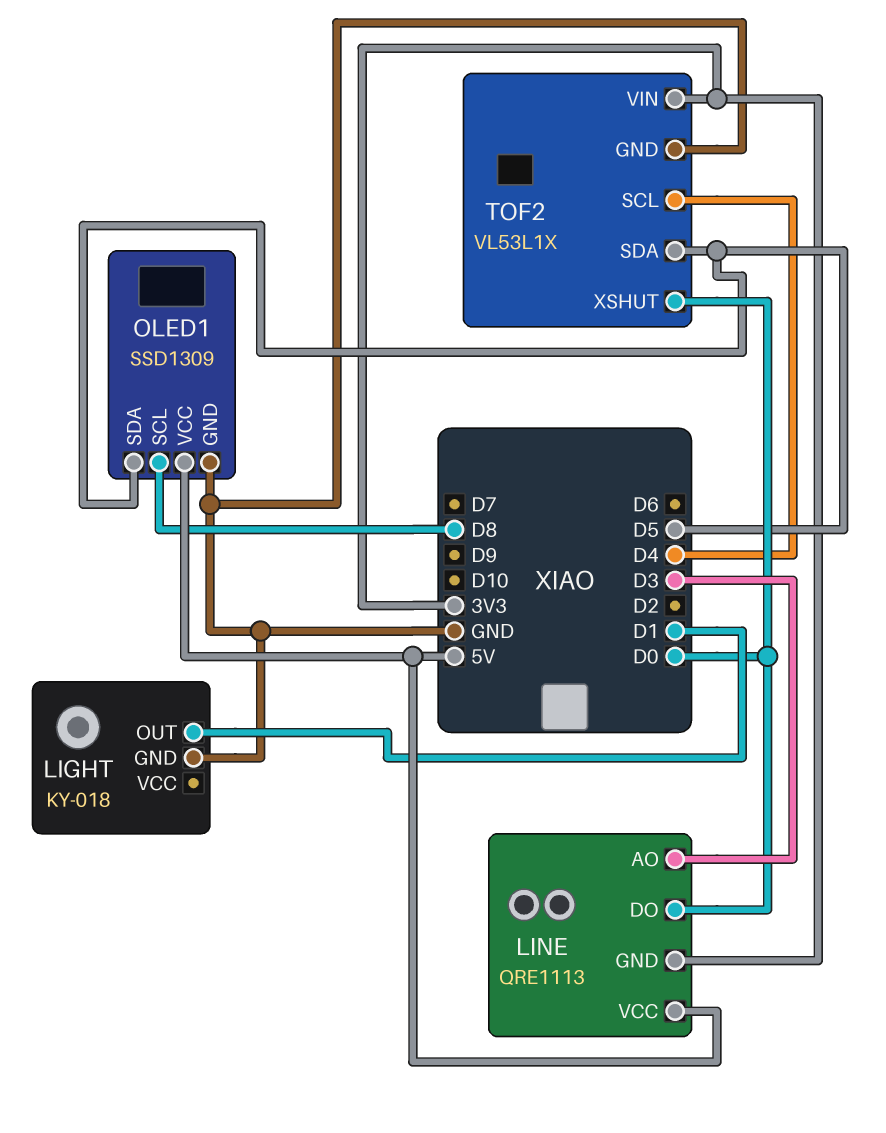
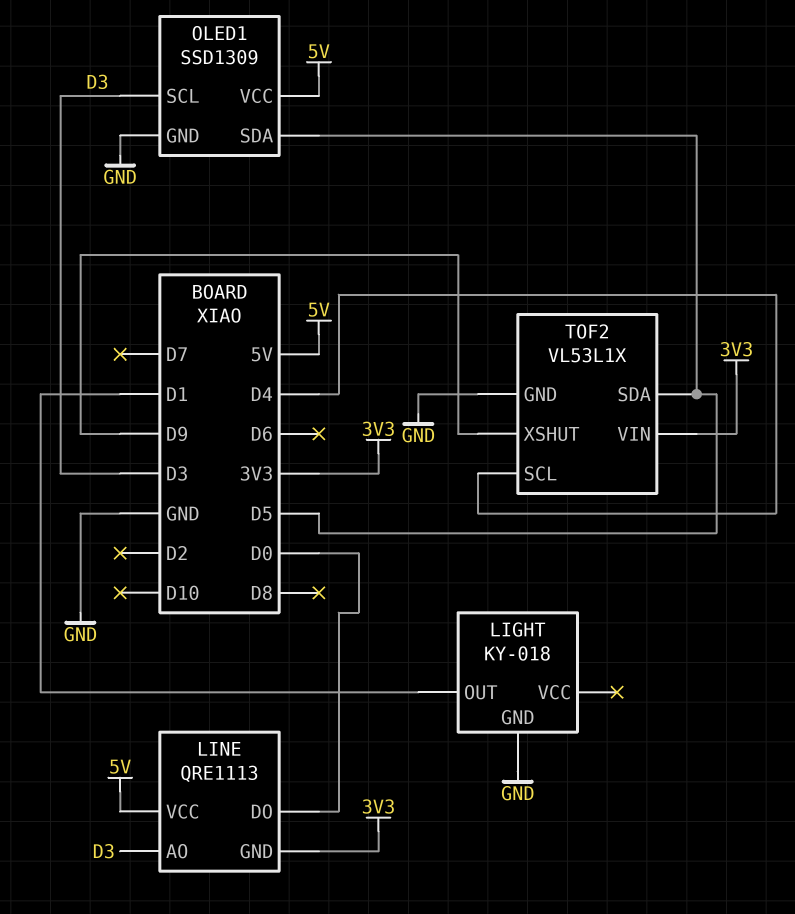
OLED1 pin SCL: D8 -> D3
TOF2 pin XSHUT: D0 -> D9

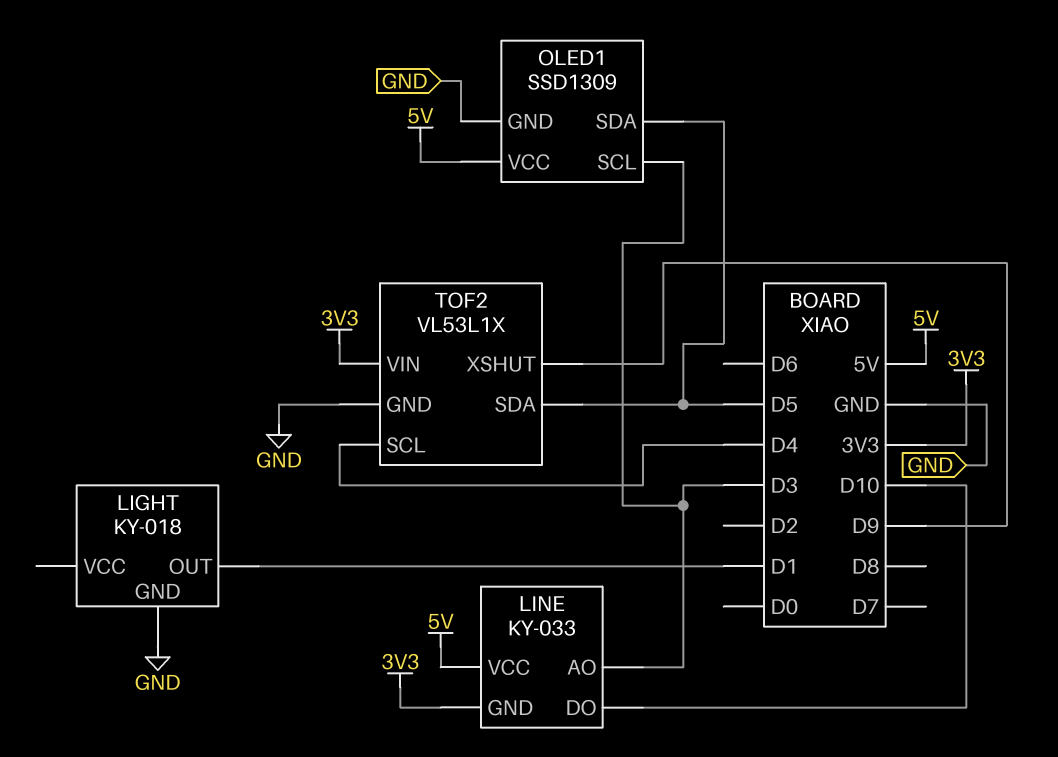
LINE: QRE1113 -> KY-033
LINE pin DO: D0 -> D10

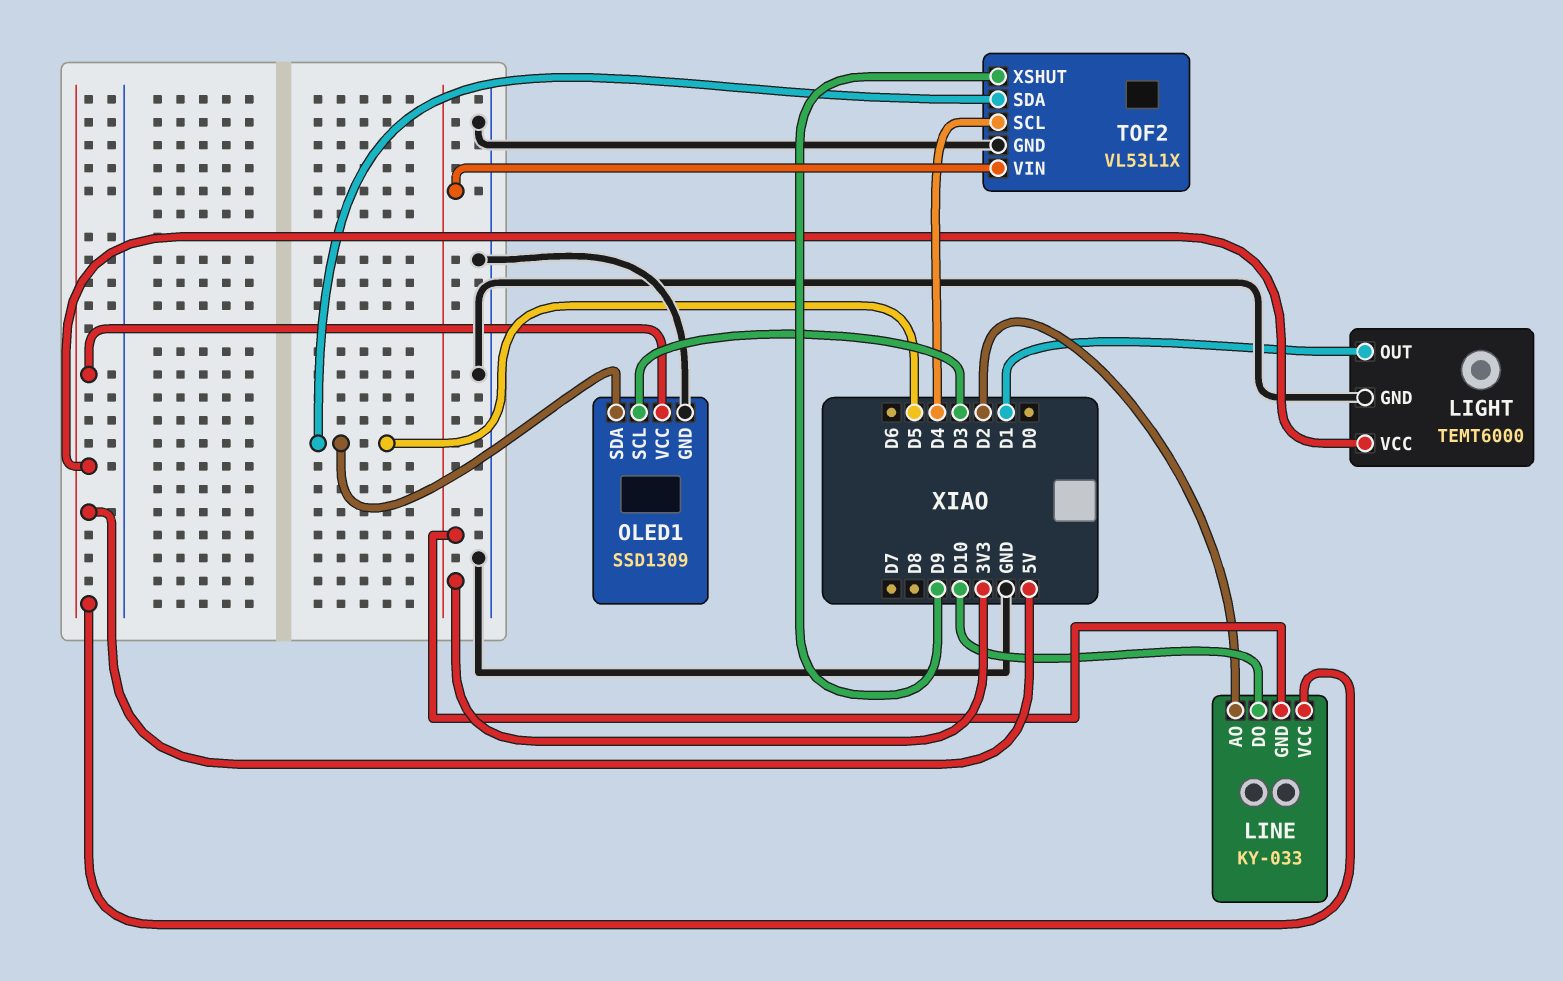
LIGHT: KY-018 -> TEMT6000
LIGHT pin VCC: none -> 5V
LINE pin AO: D3 -> D2

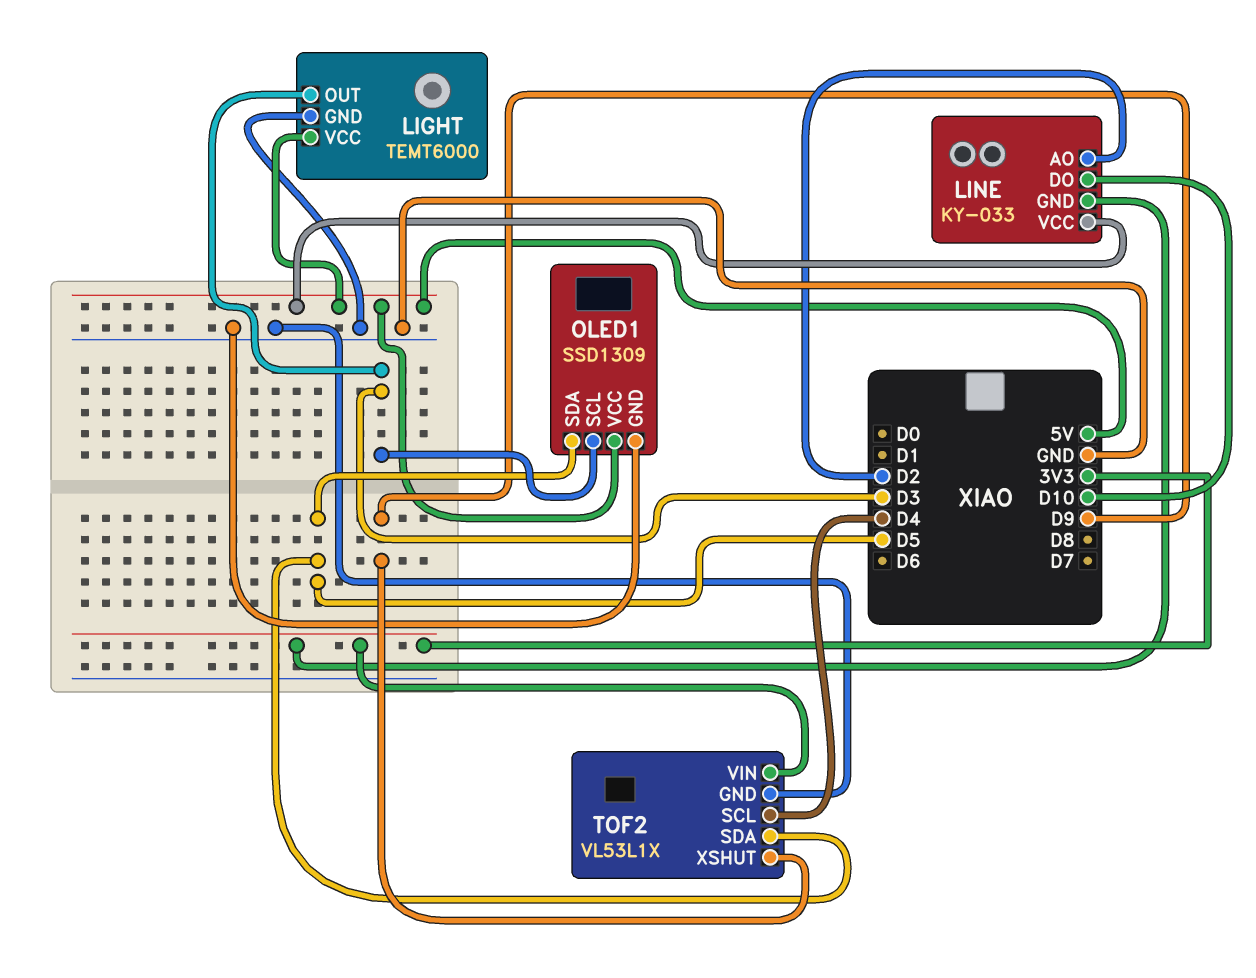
LIGHT pin OUT: D1 -> D3

